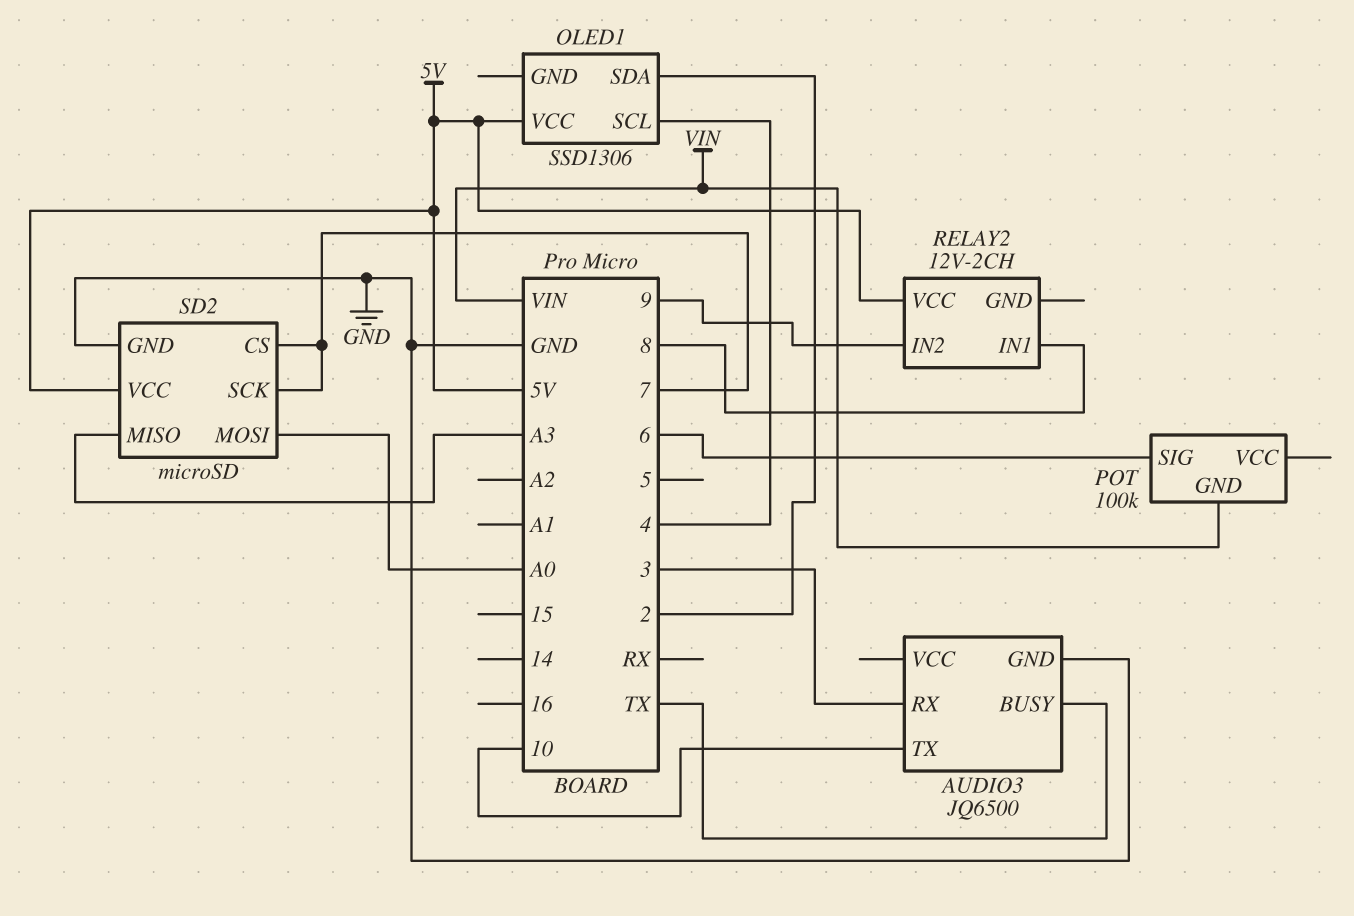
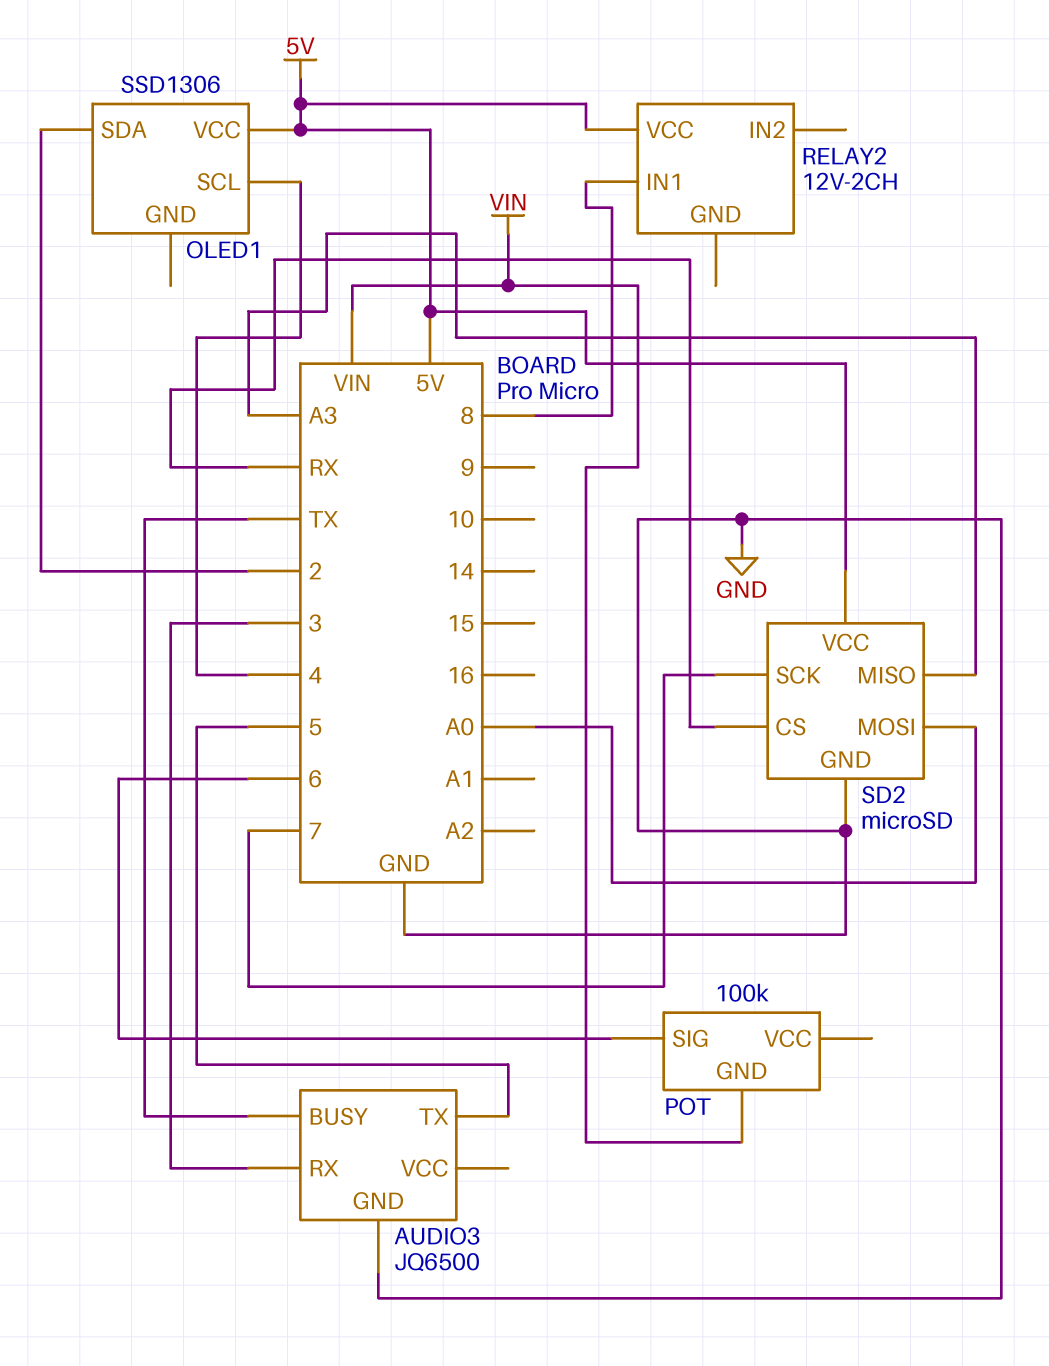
AUDIO3 pin TX: 10 -> 5
RELAY2 pin IN2: 9 -> none
SD2 pin CS: 7 -> RX

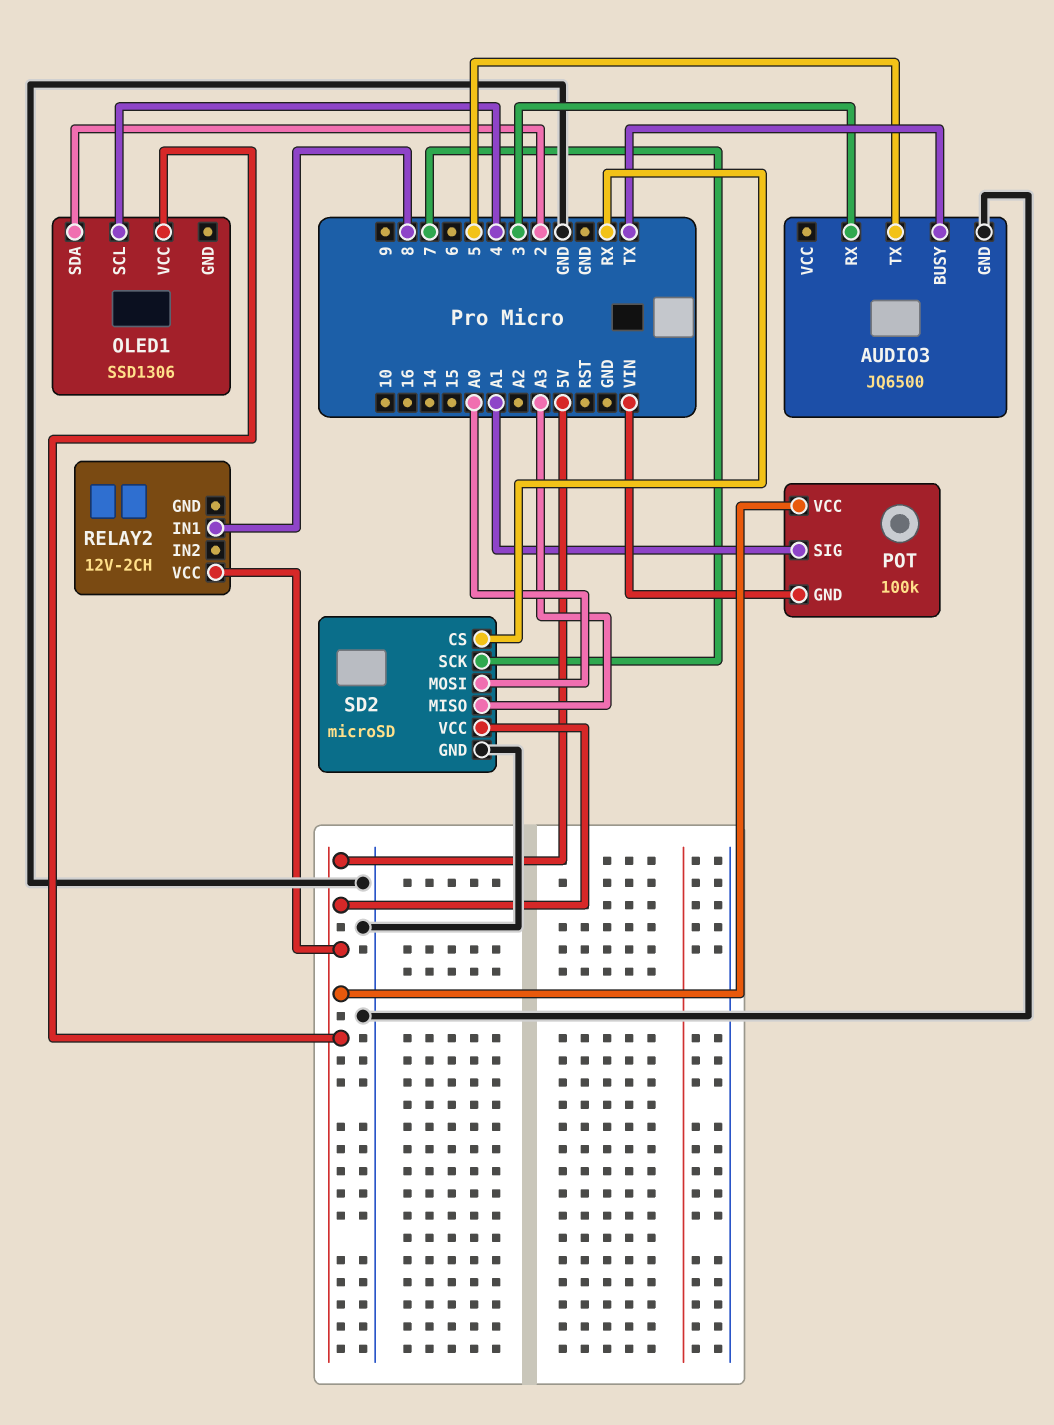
POT pin SIG: 6 -> A1
POT pin VCC: none -> 5V

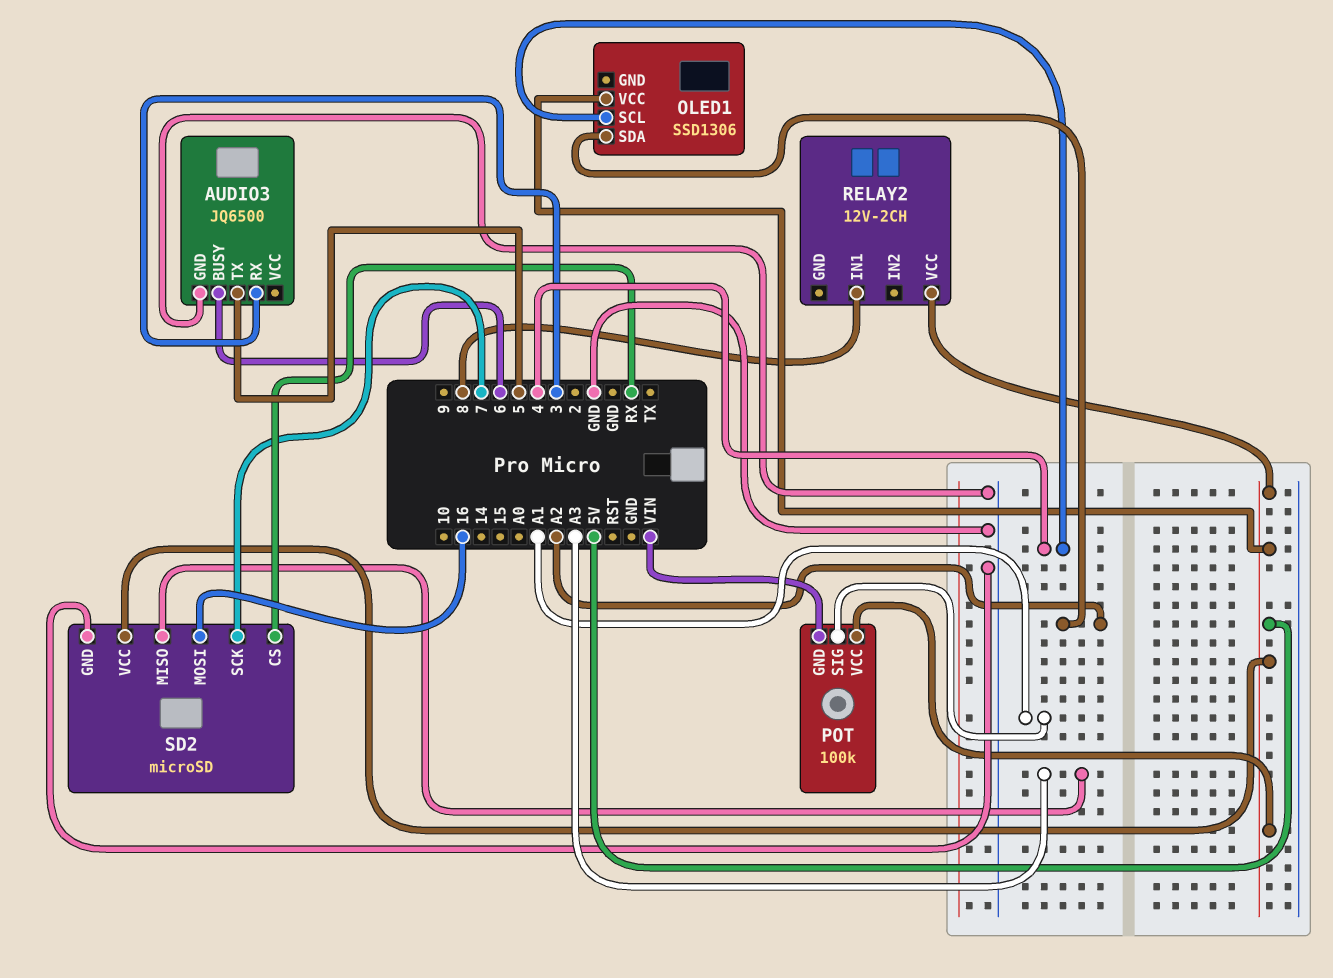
AUDIO3 pin BUSY: TX -> 6
OLED1 pin SDA: 2 -> A2
SD2 pin MOSI: A0 -> 16

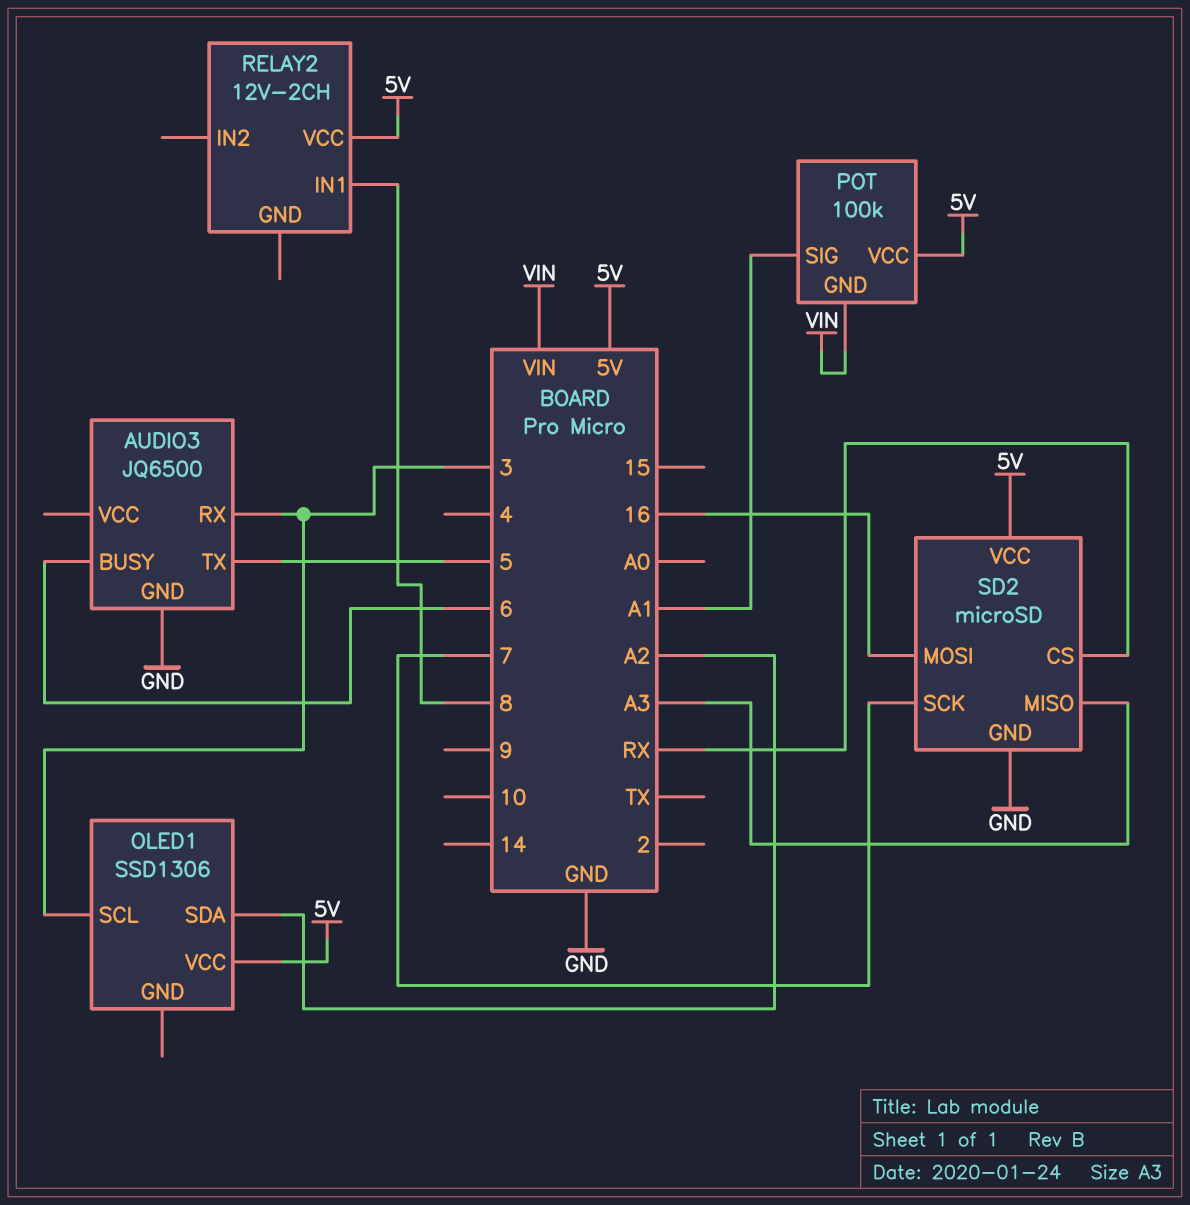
OLED1 pin SCL: 4 -> 3

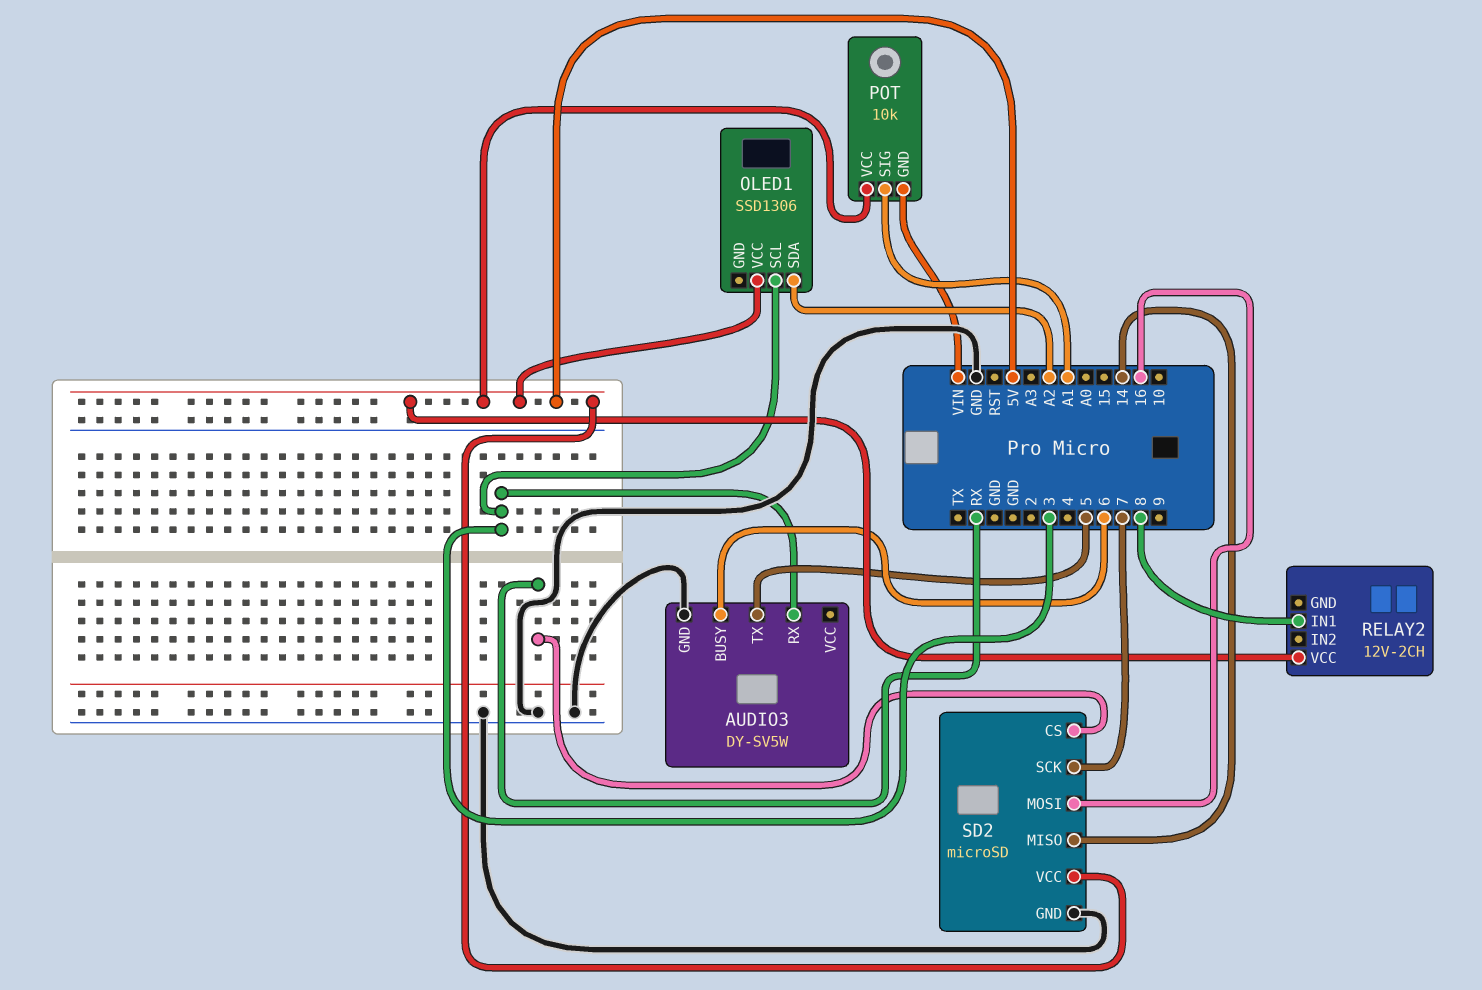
AUDIO3: JQ6500 -> DY-SV5W
POT: 100k -> 10k
SD2 pin MISO: A3 -> 14

